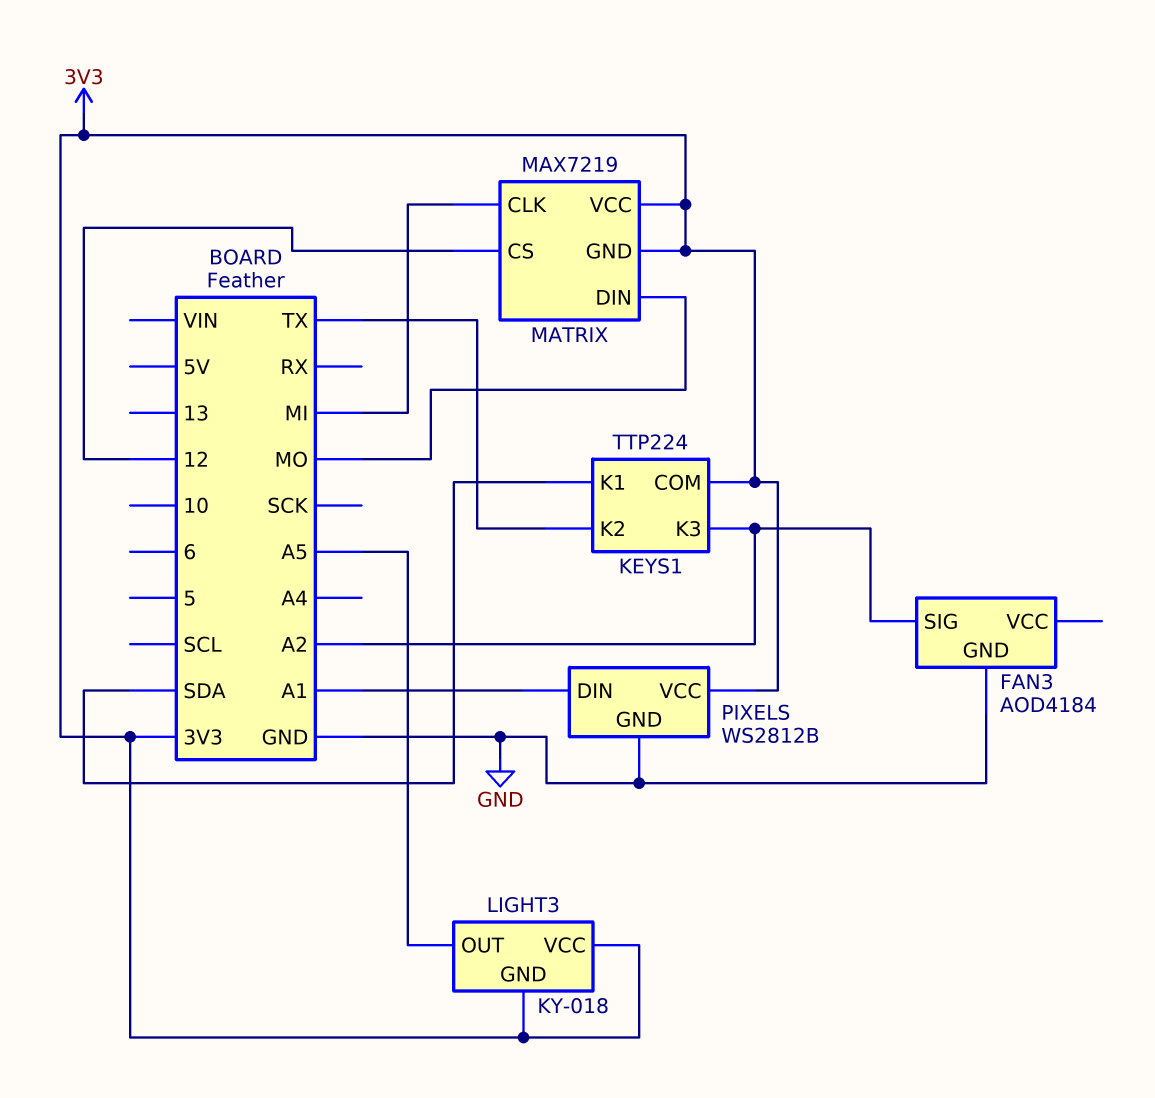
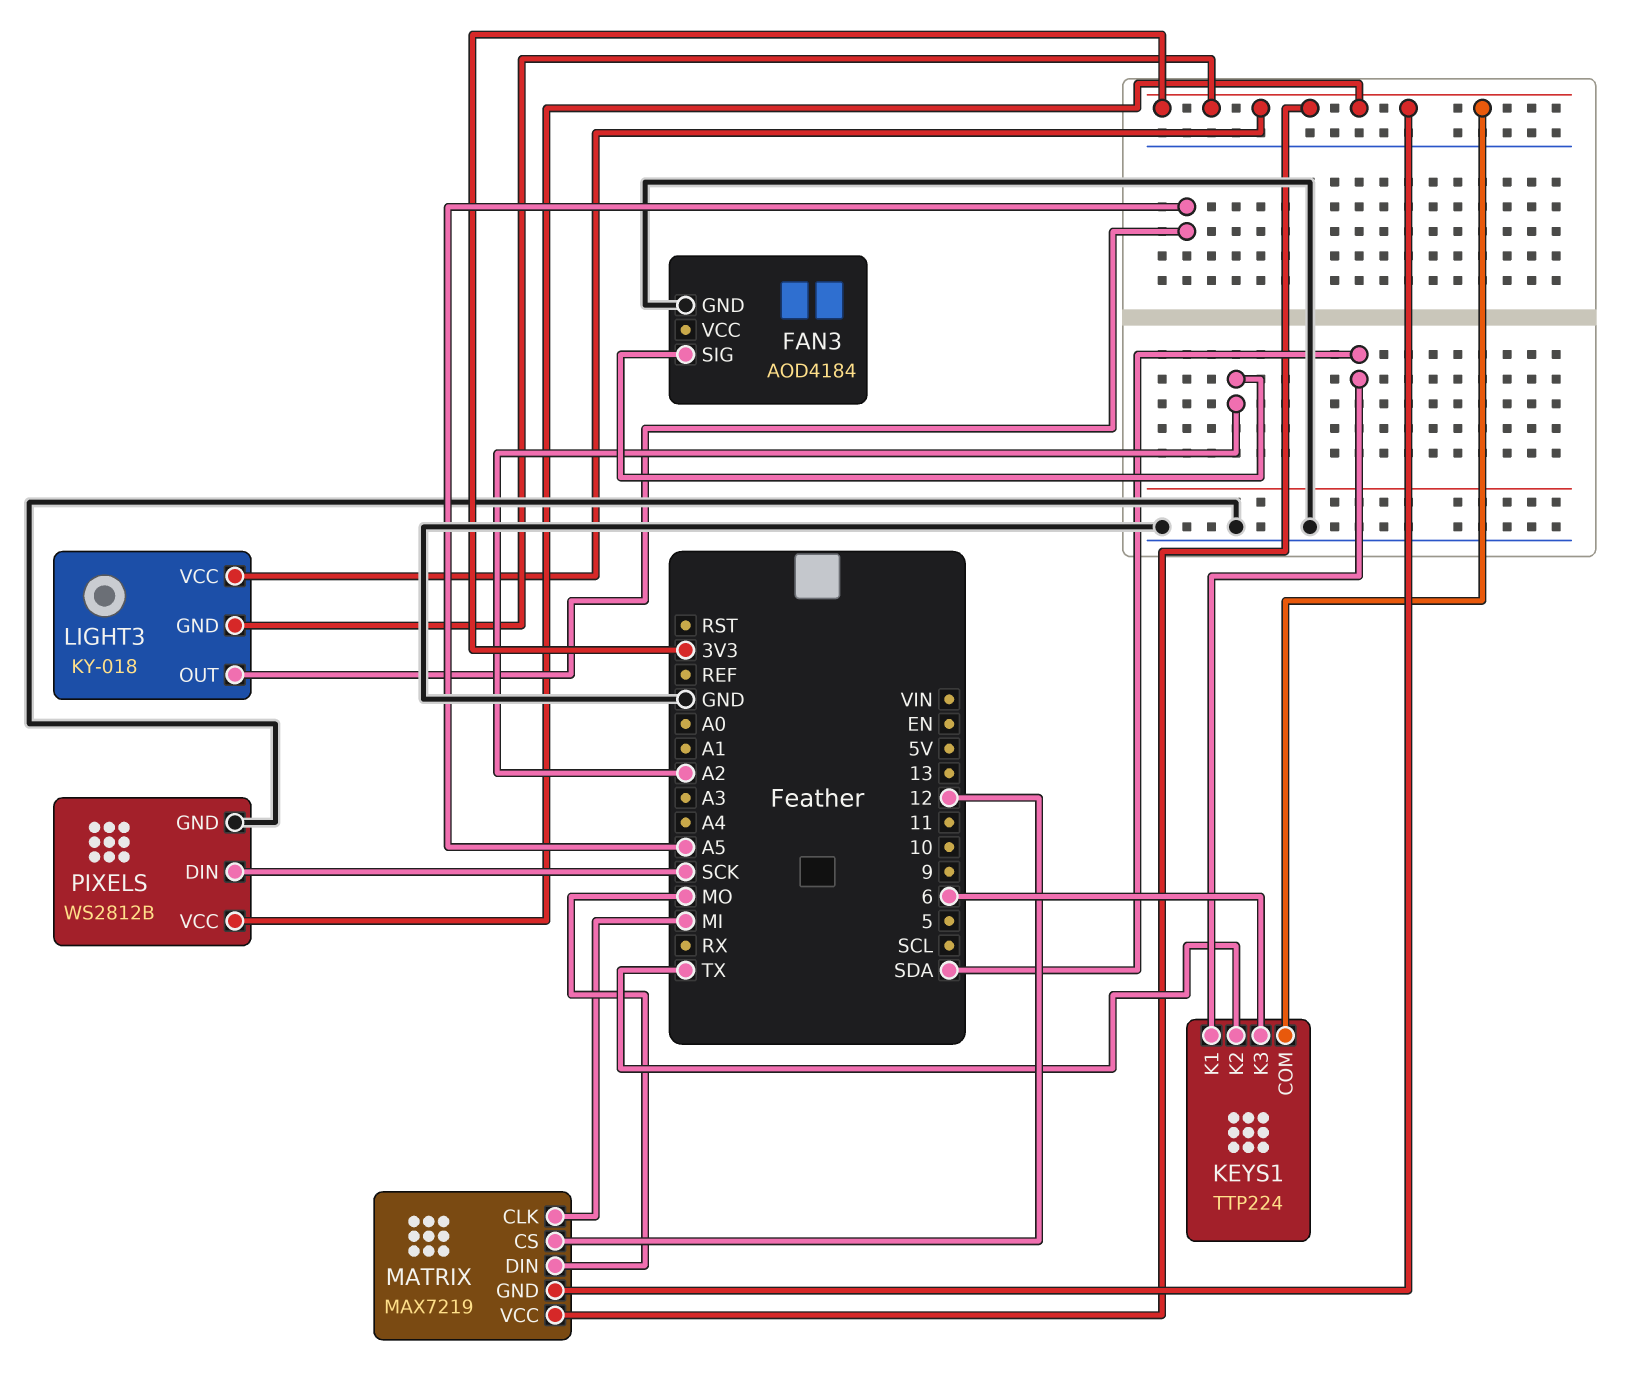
KEYS1 pin K3: A2 -> 6
PIXELS pin DIN: A1 -> SCK

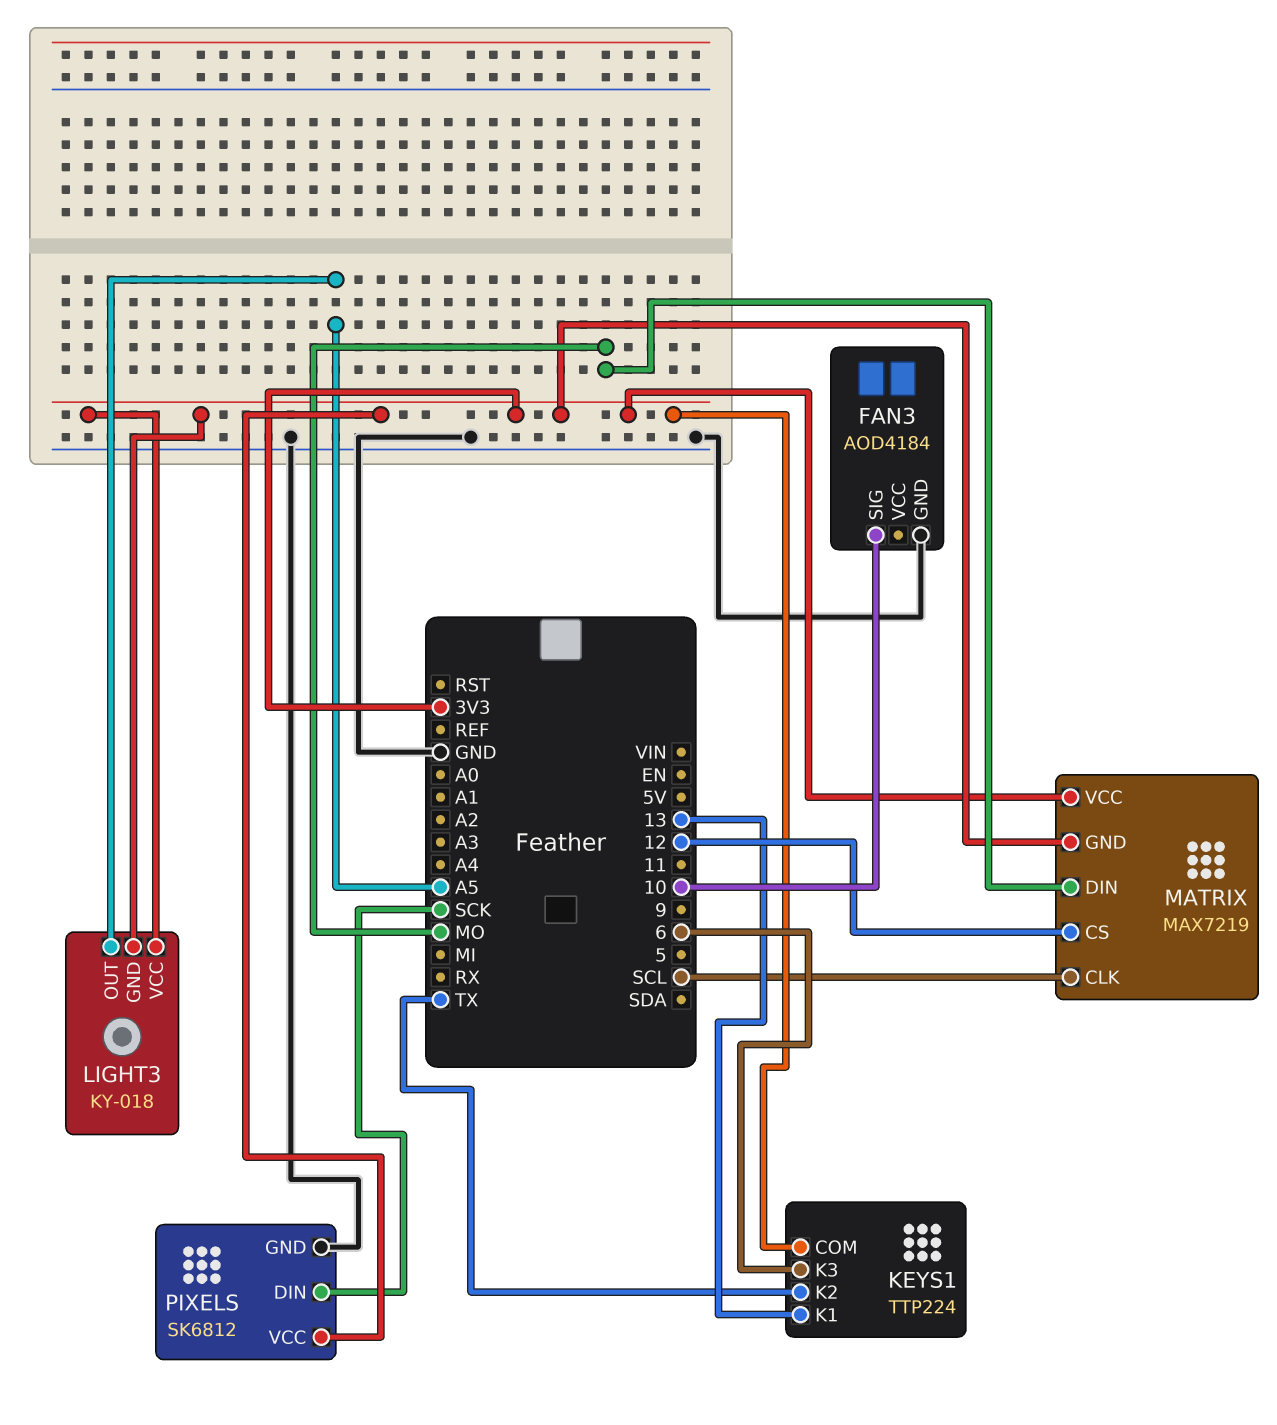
FAN3 pin SIG: A2 -> 10
KEYS1 pin K1: SDA -> 13
MATRIX pin CLK: MI -> SCL
PIXELS: WS2812B -> SK6812

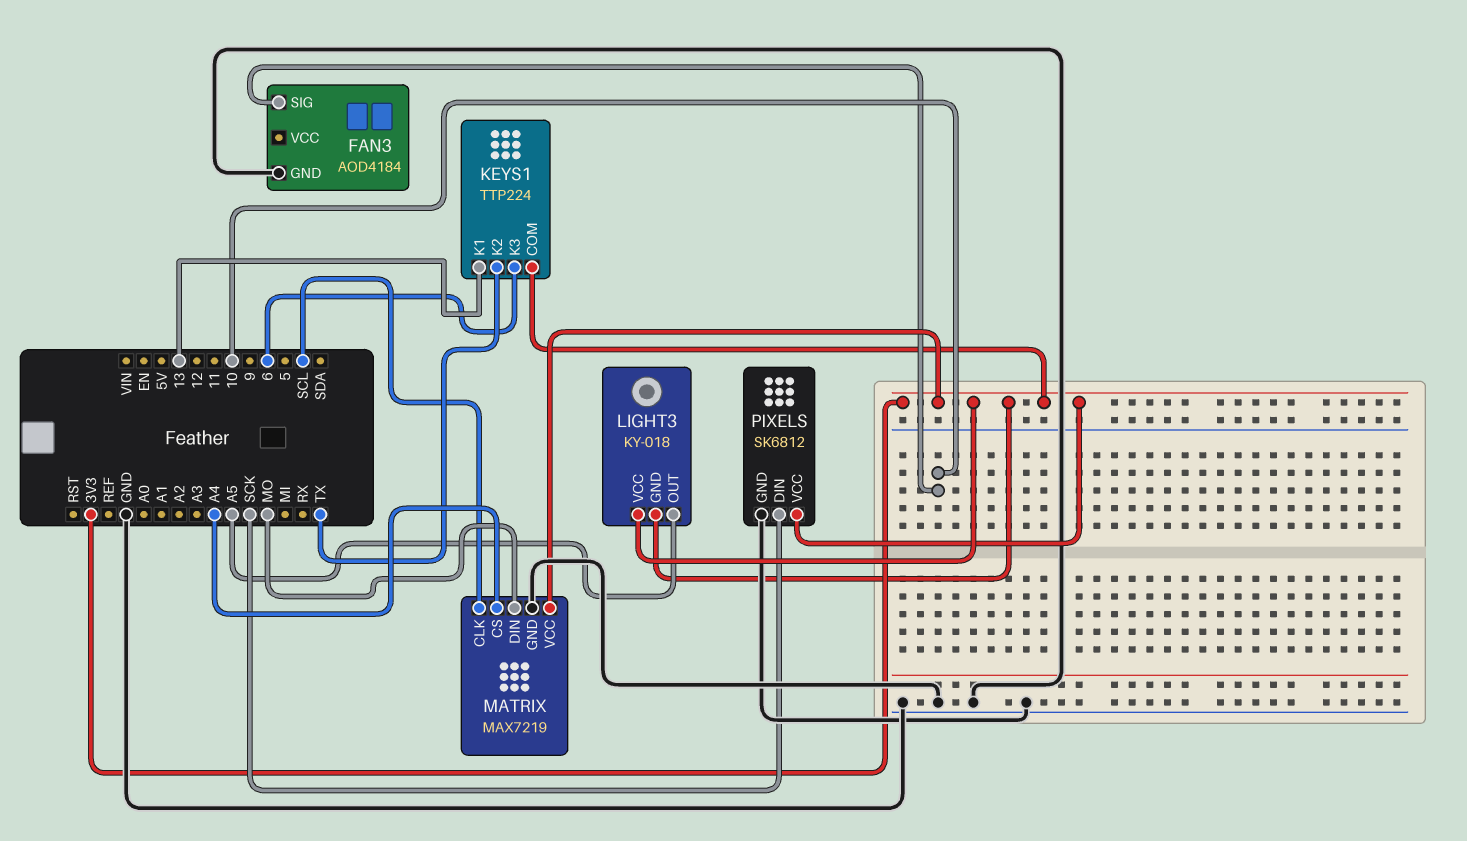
MATRIX pin CS: 12 -> A4
MATRIX pin GND: 3V3 -> GND

